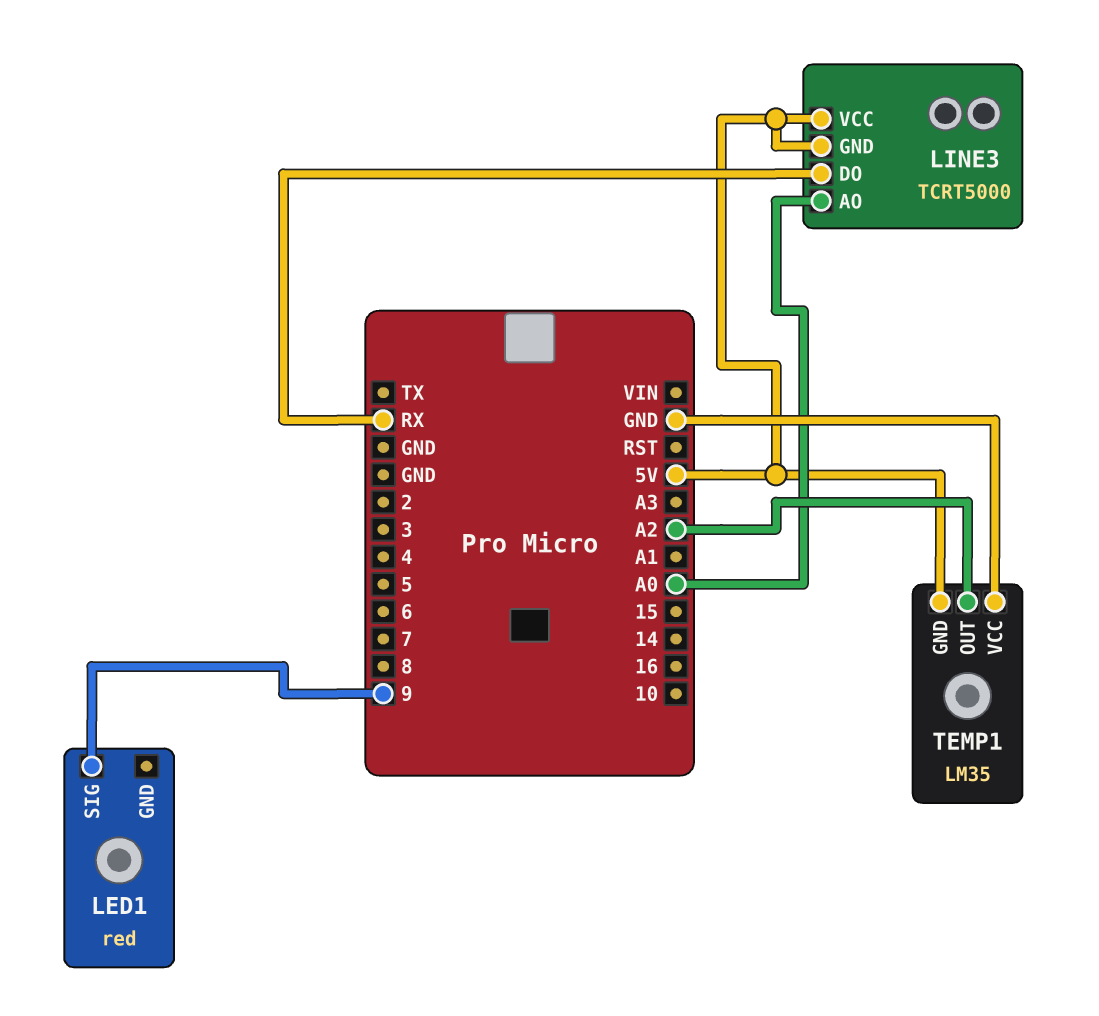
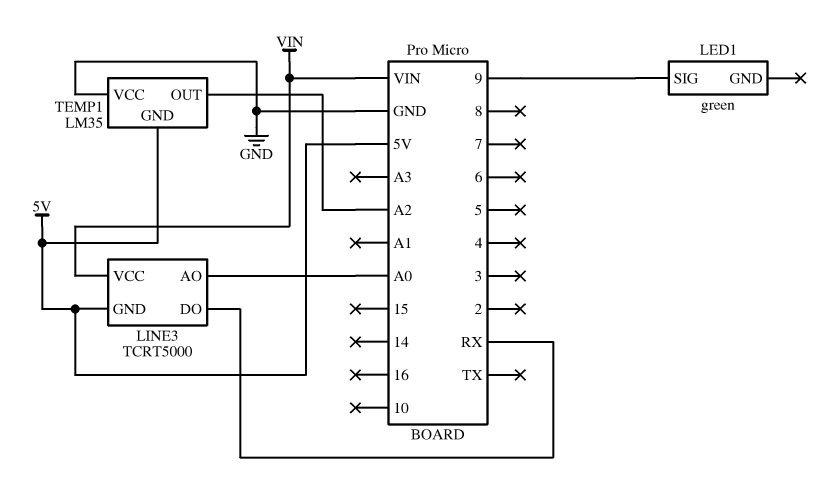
LED1: red -> green
LINE3 pin VCC: 5V -> VIN

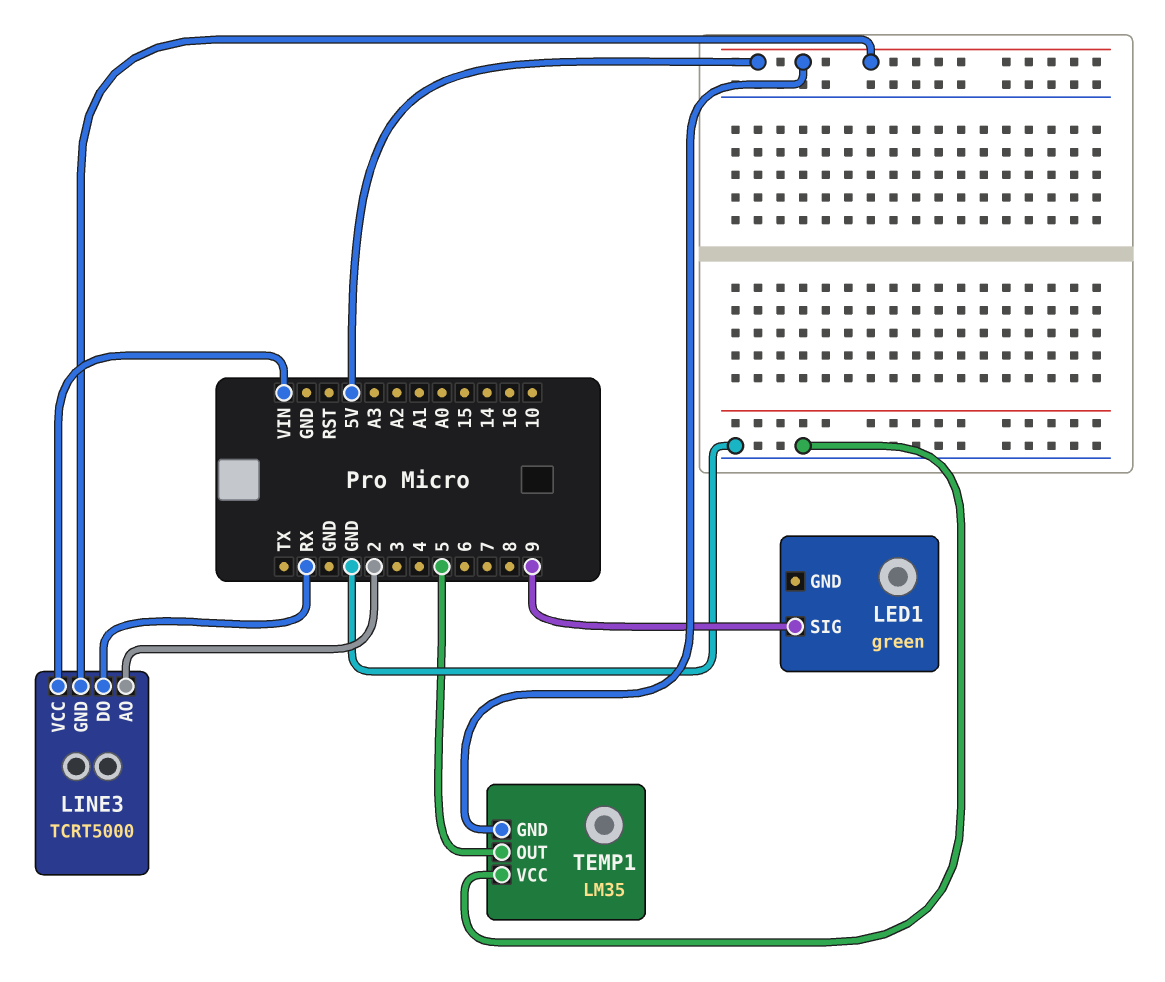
LINE3 pin AO: A0 -> 2
TEMP1 pin OUT: A2 -> 5

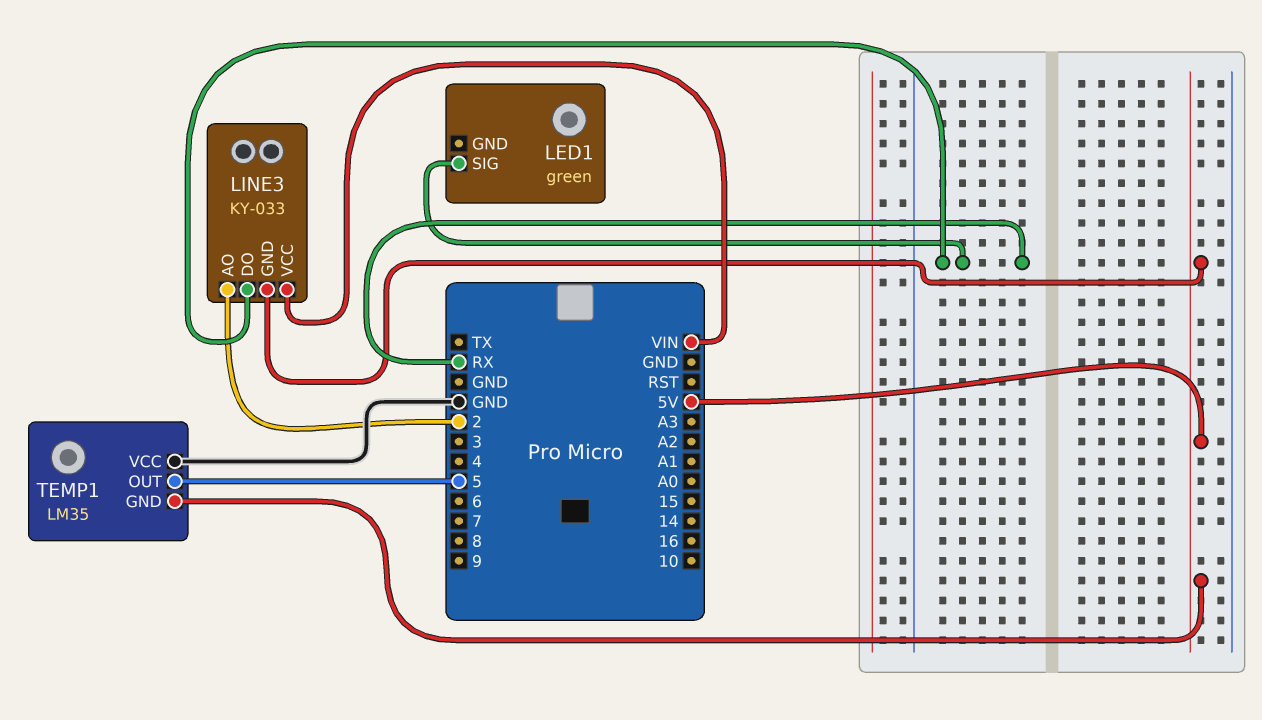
LED1 pin SIG: 9 -> RX
LINE3: TCRT5000 -> KY-033

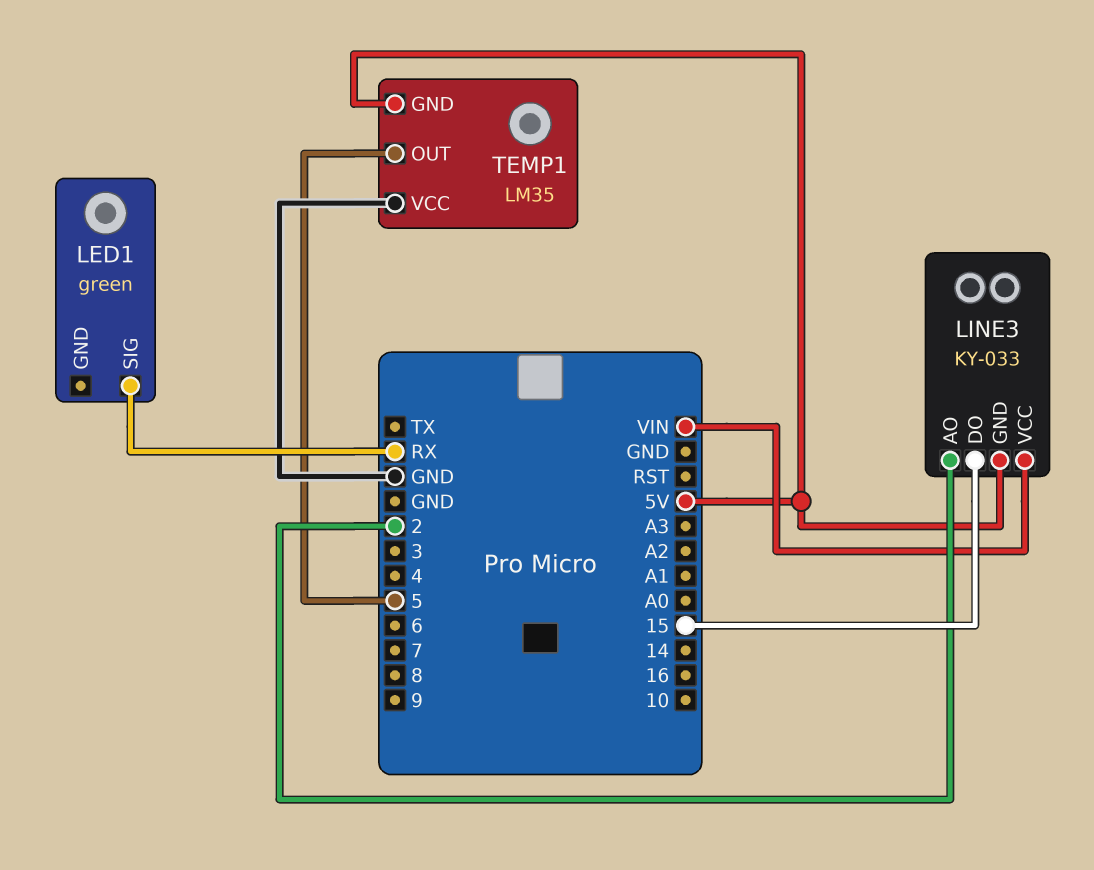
LINE3 pin DO: RX -> 15

